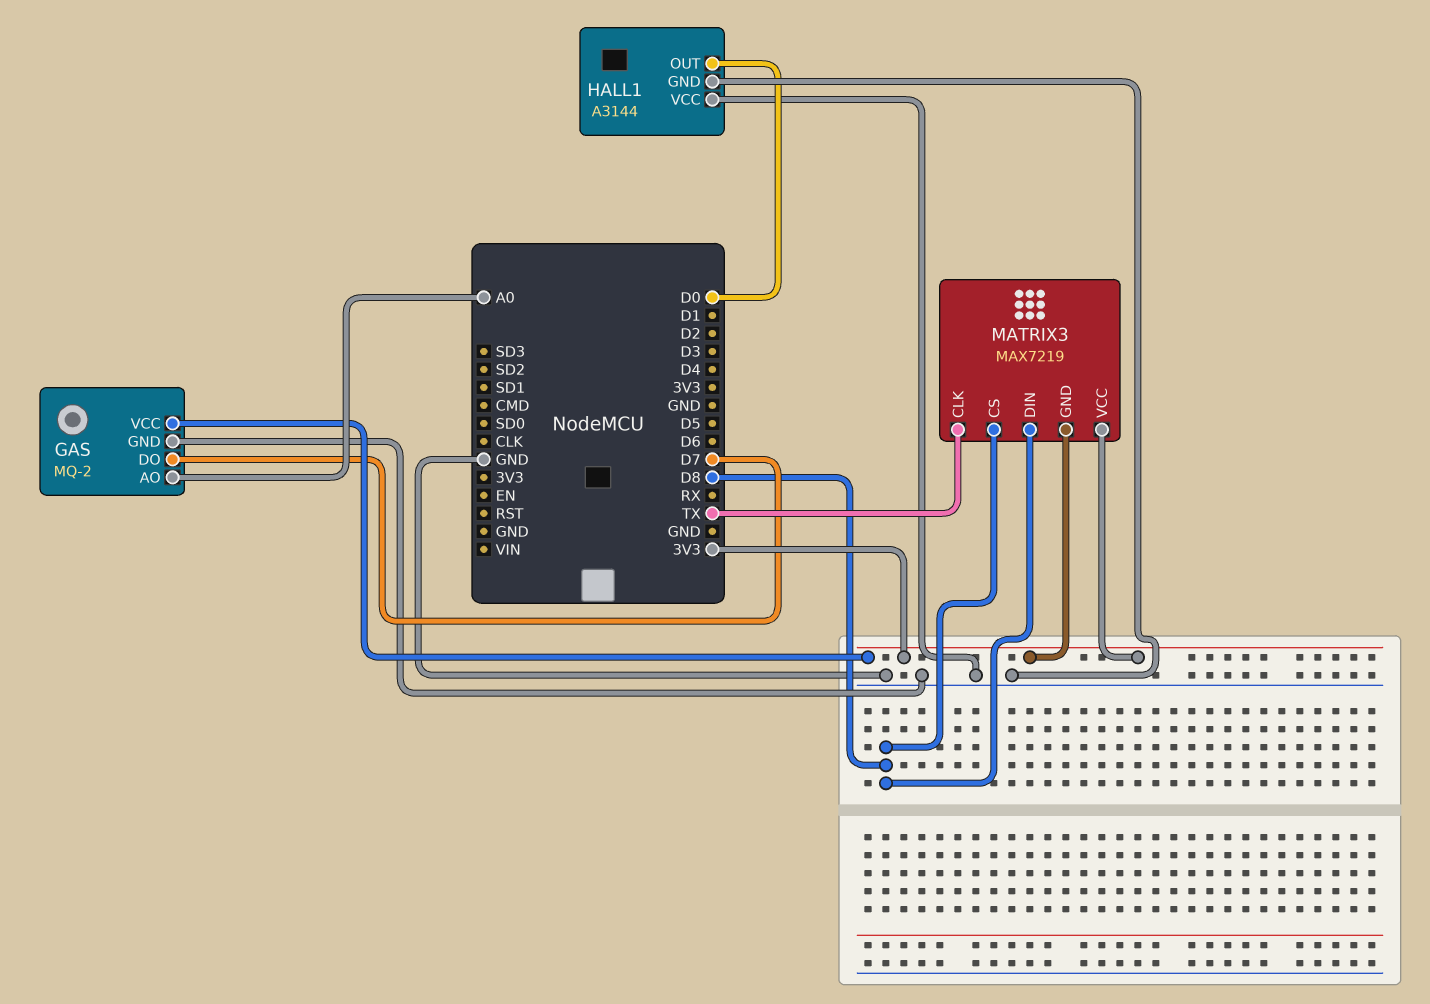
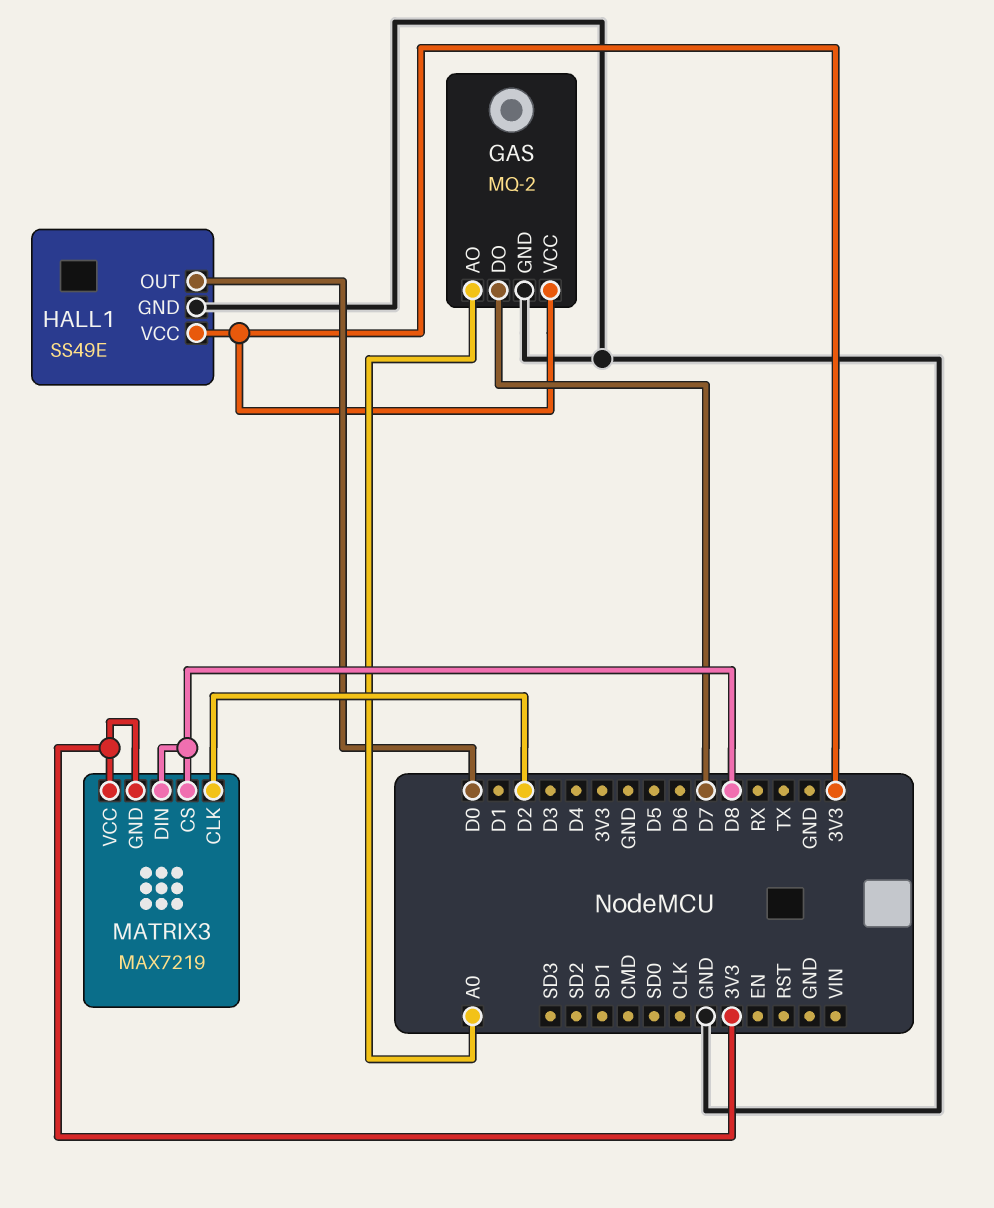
HALL1: A3144 -> SS49E
HALL1 pin VCC: GND -> 3V3
MATRIX3 pin CLK: TX -> D2

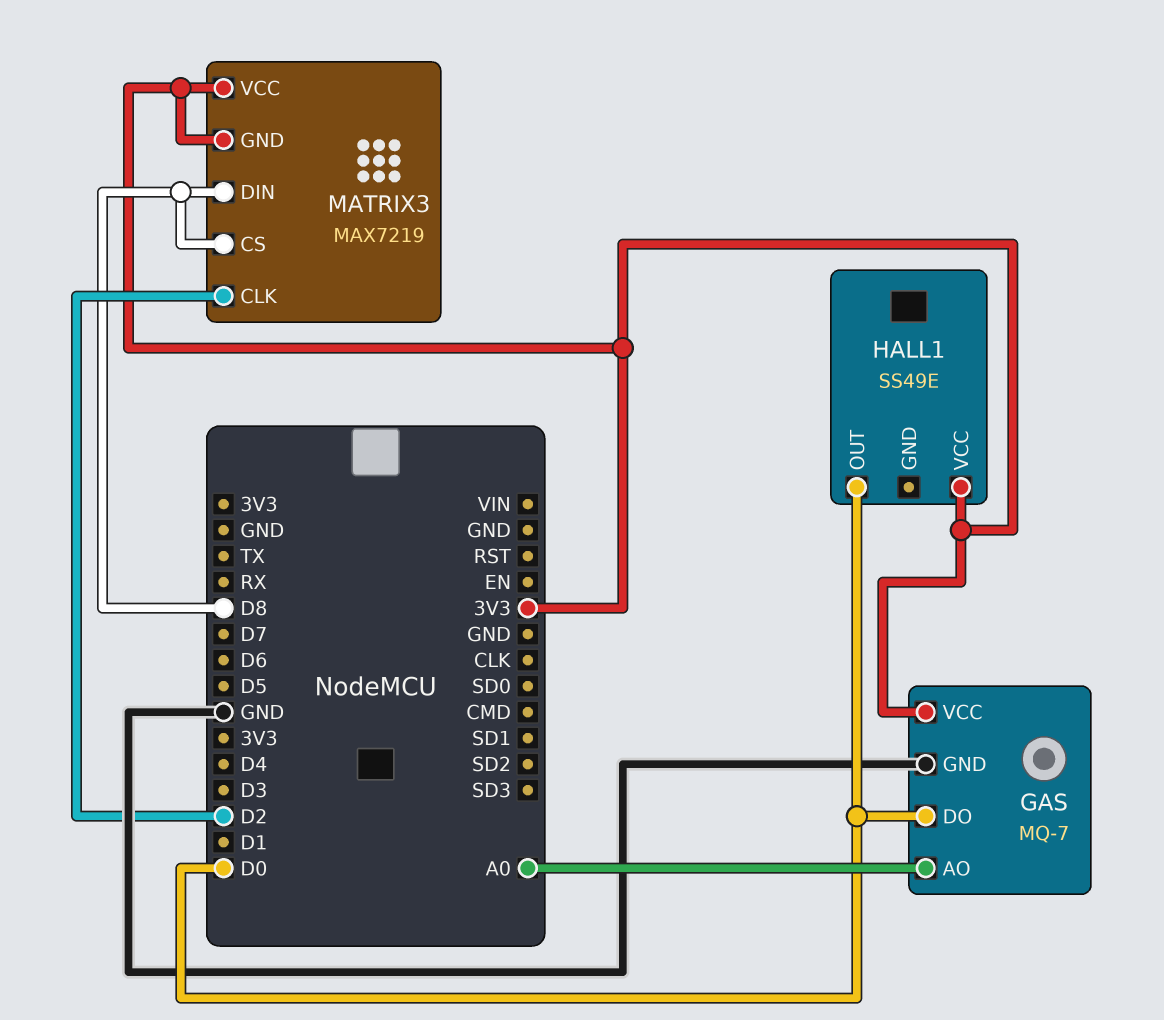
GAS: MQ-2 -> MQ-7
GAS pin DO: D7 -> D0
HALL1 pin GND: GND -> none

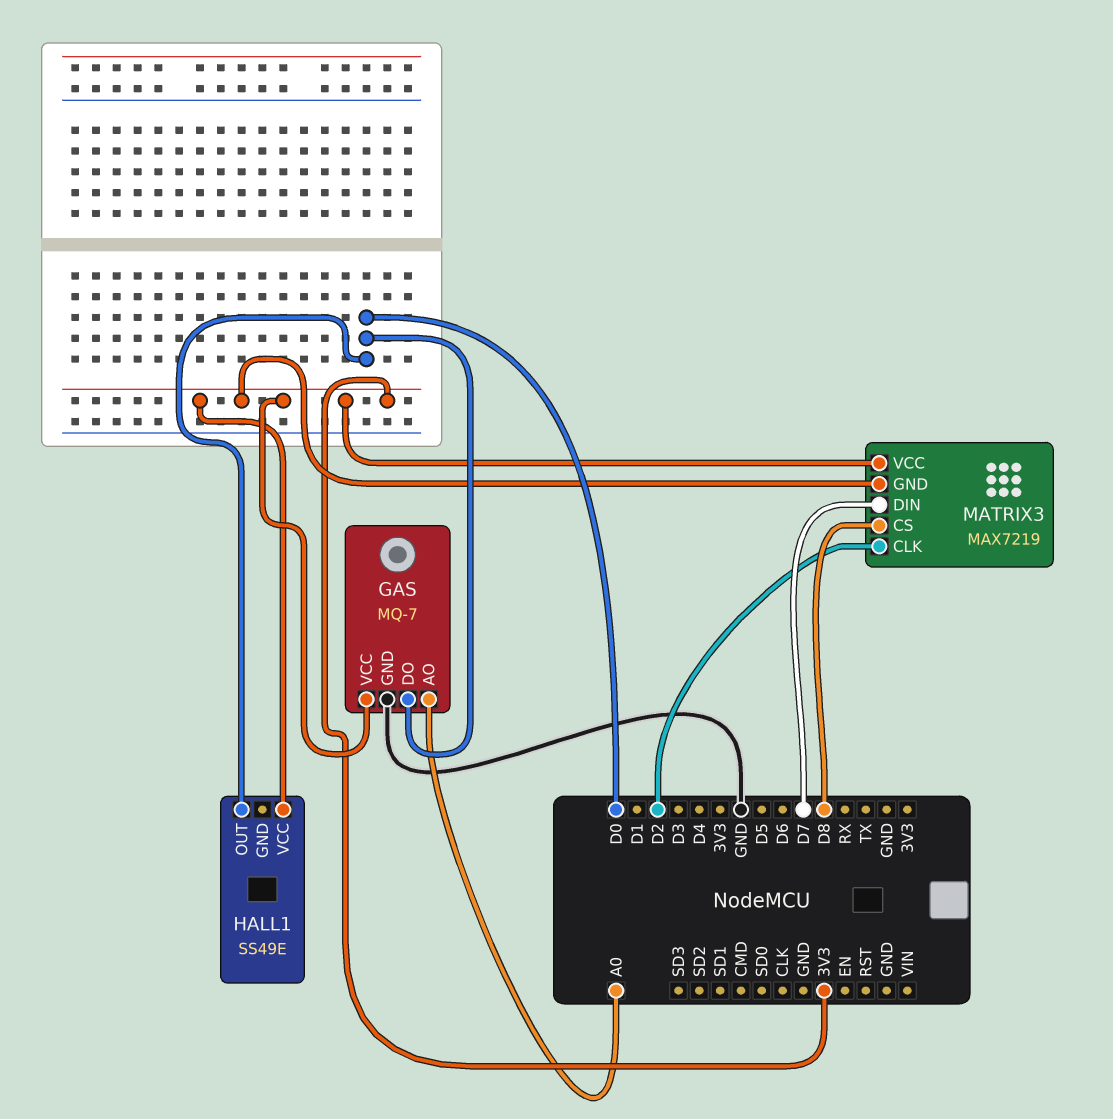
MATRIX3 pin DIN: D8 -> D7

